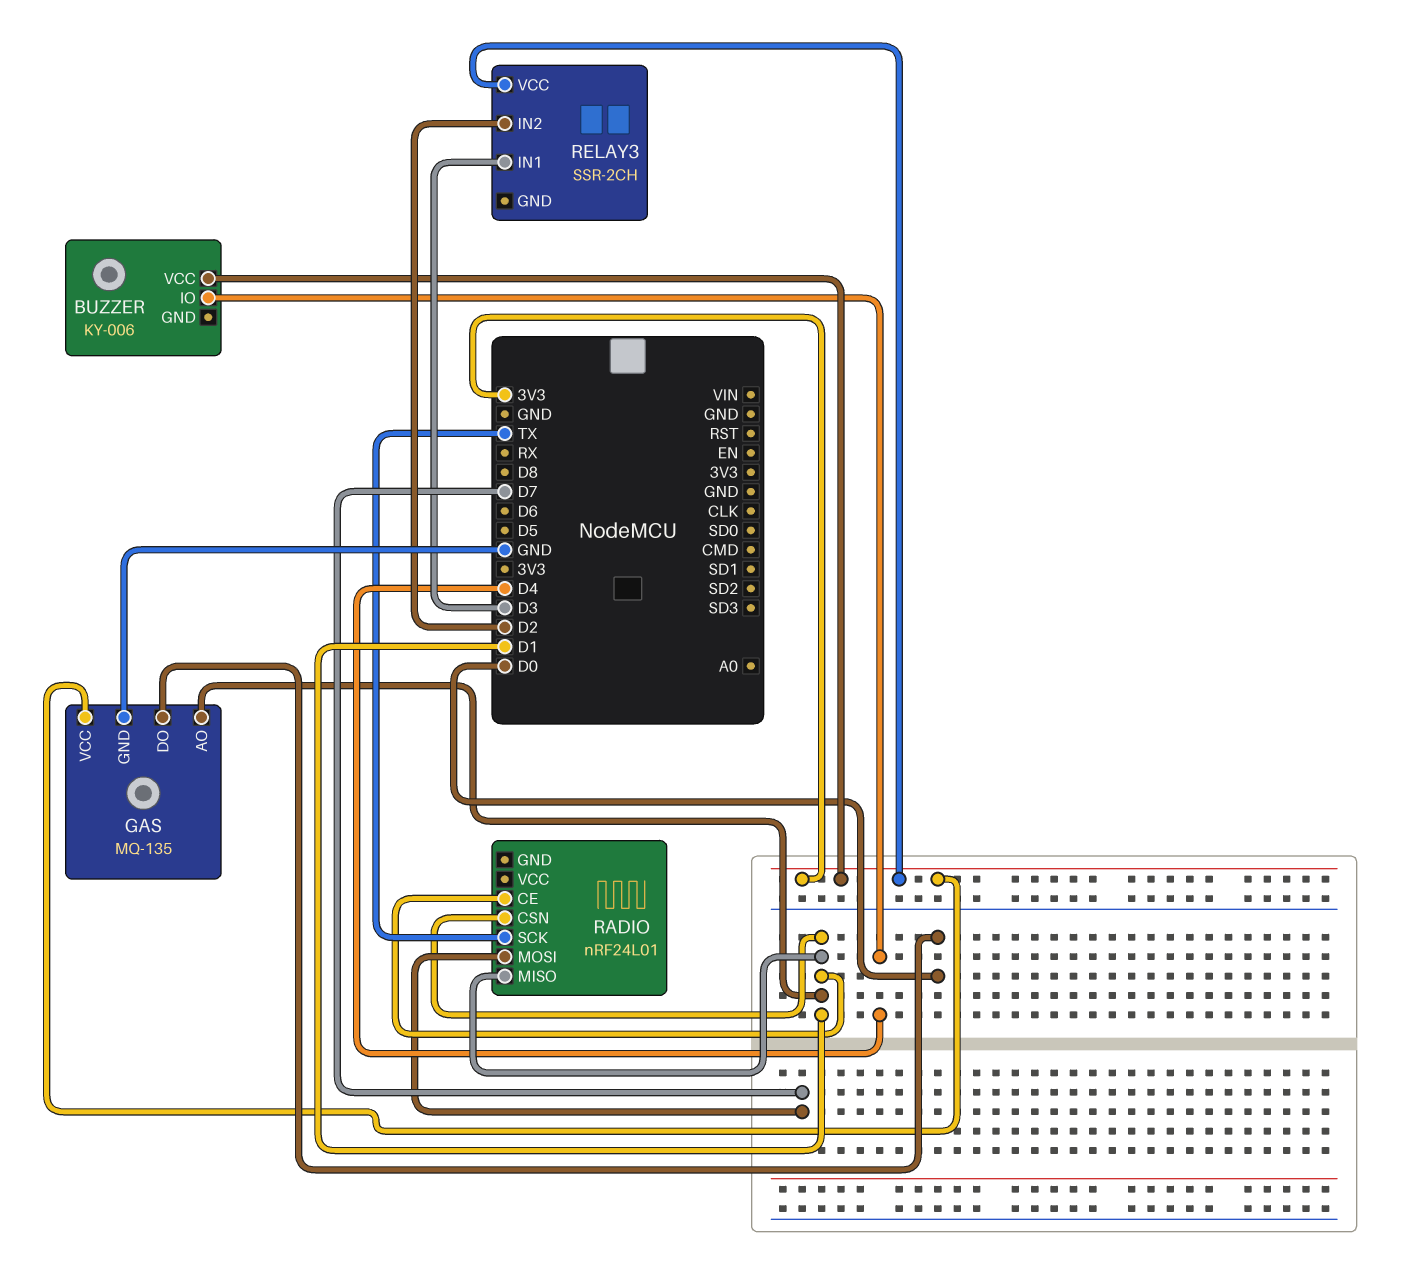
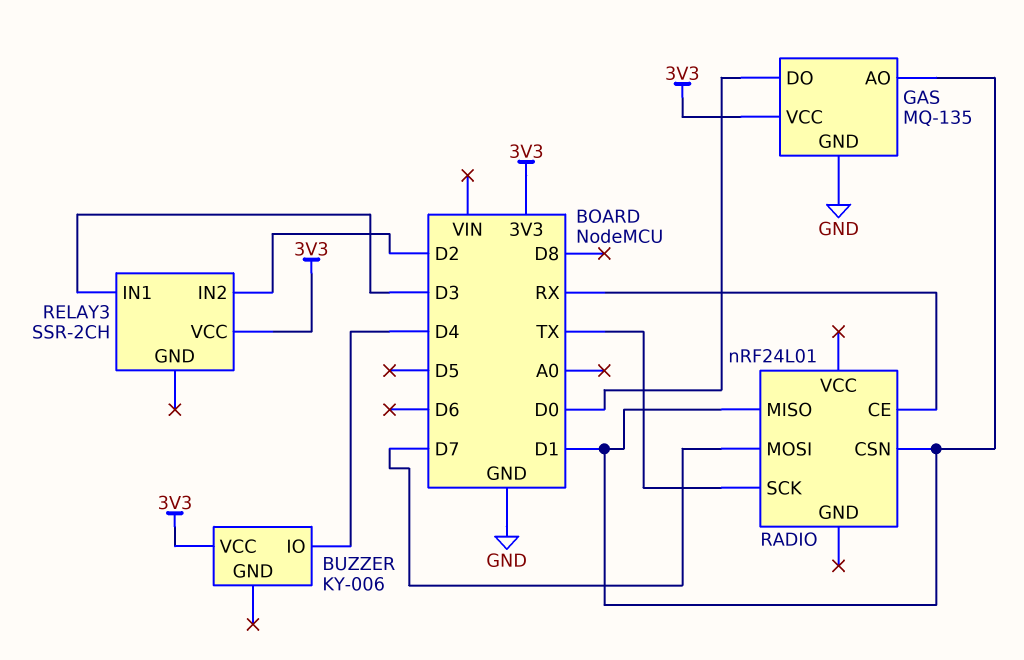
RADIO pin CE: D1 -> RX

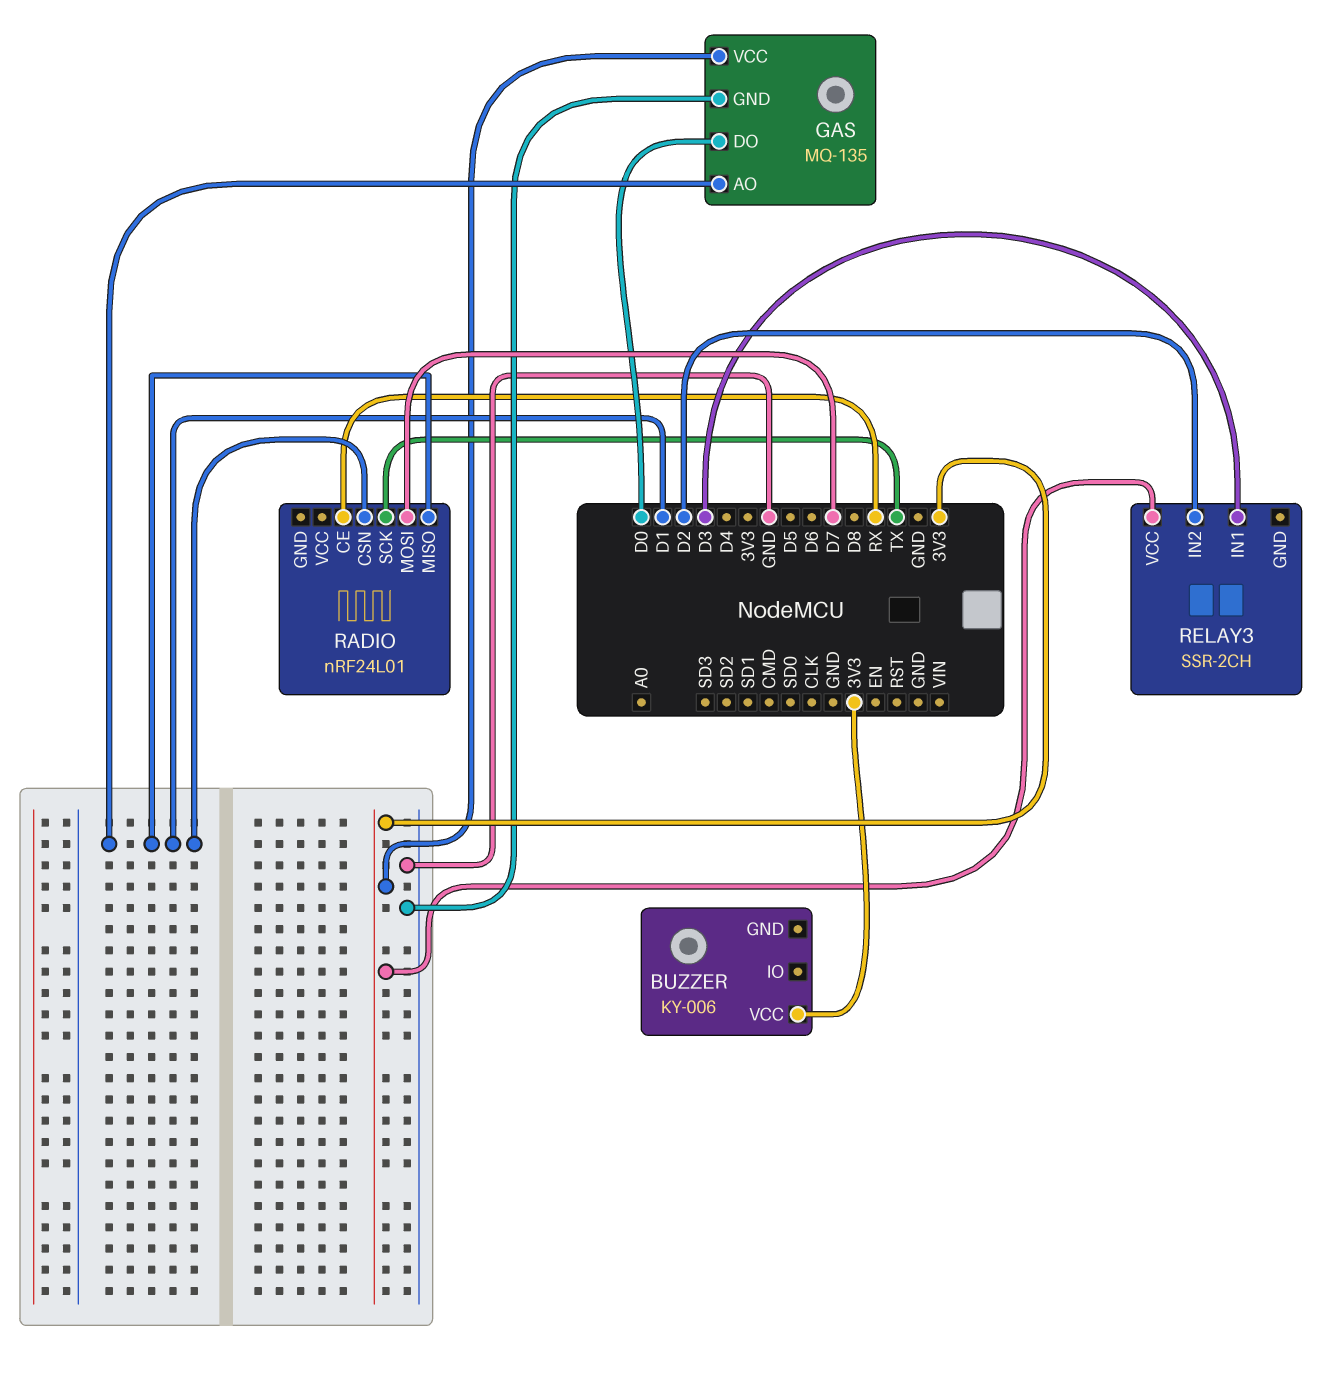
BUZZER pin IO: D4 -> none

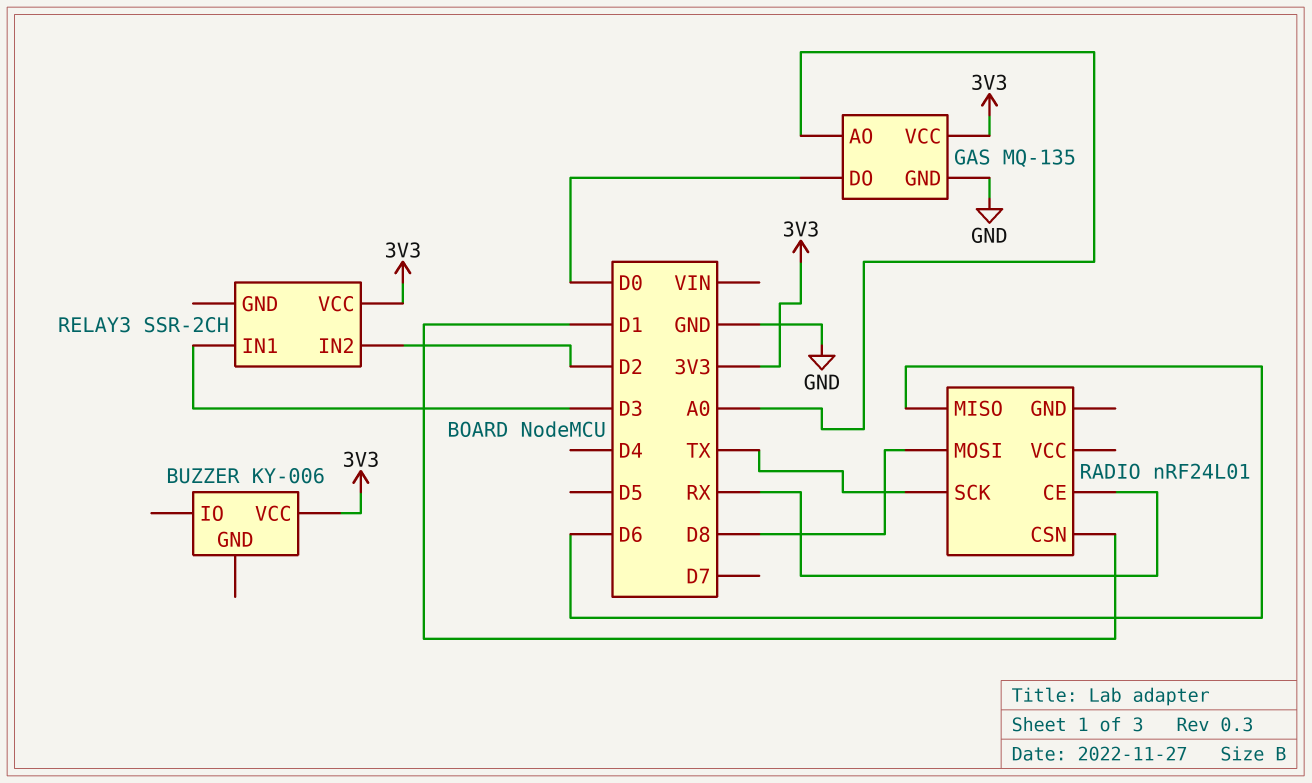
GAS pin AO: D1 -> A0
RADIO pin MISO: D1 -> D6
RADIO pin MOSI: D7 -> D8

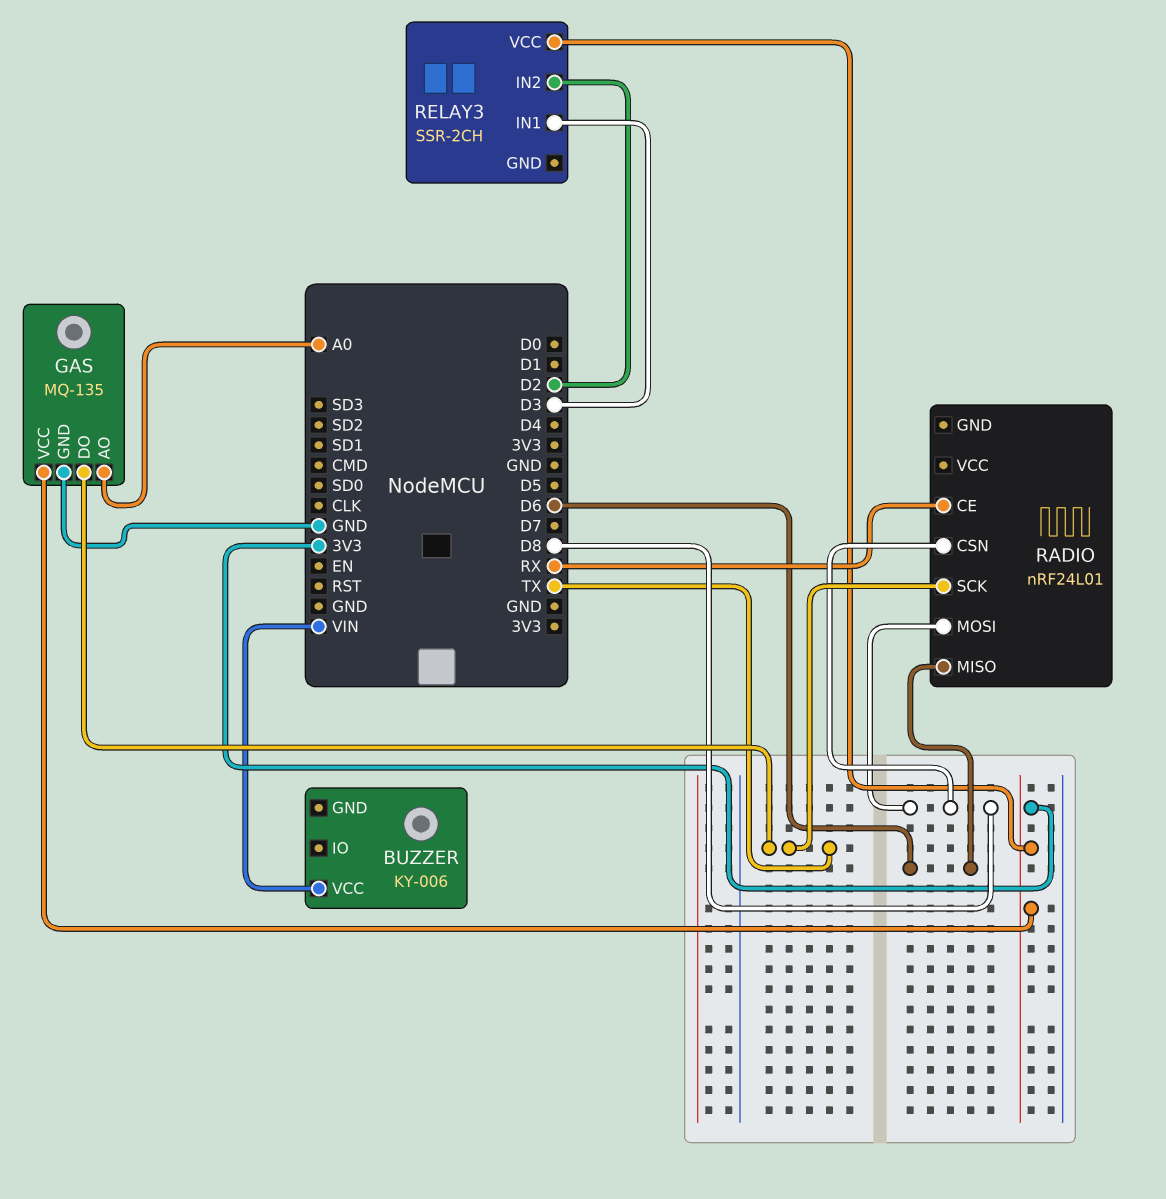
BUZZER pin VCC: 3V3 -> VIN
GAS pin DO: D0 -> TX
RADIO pin CSN: D1 -> D8

